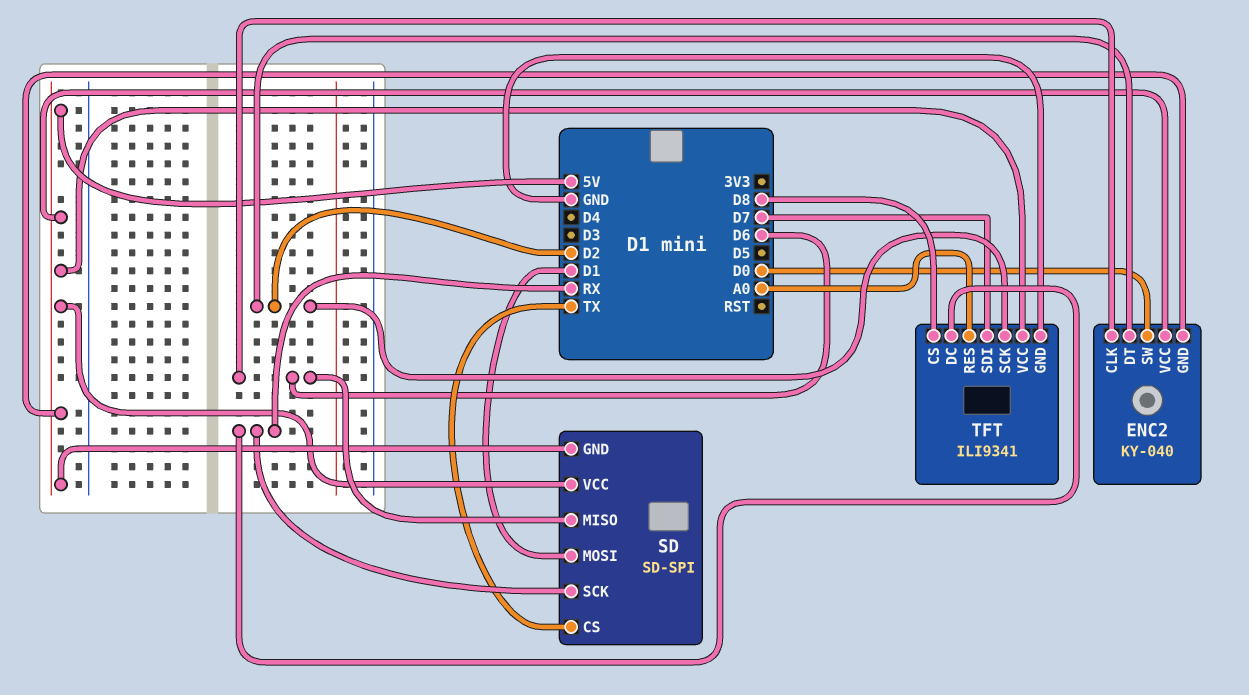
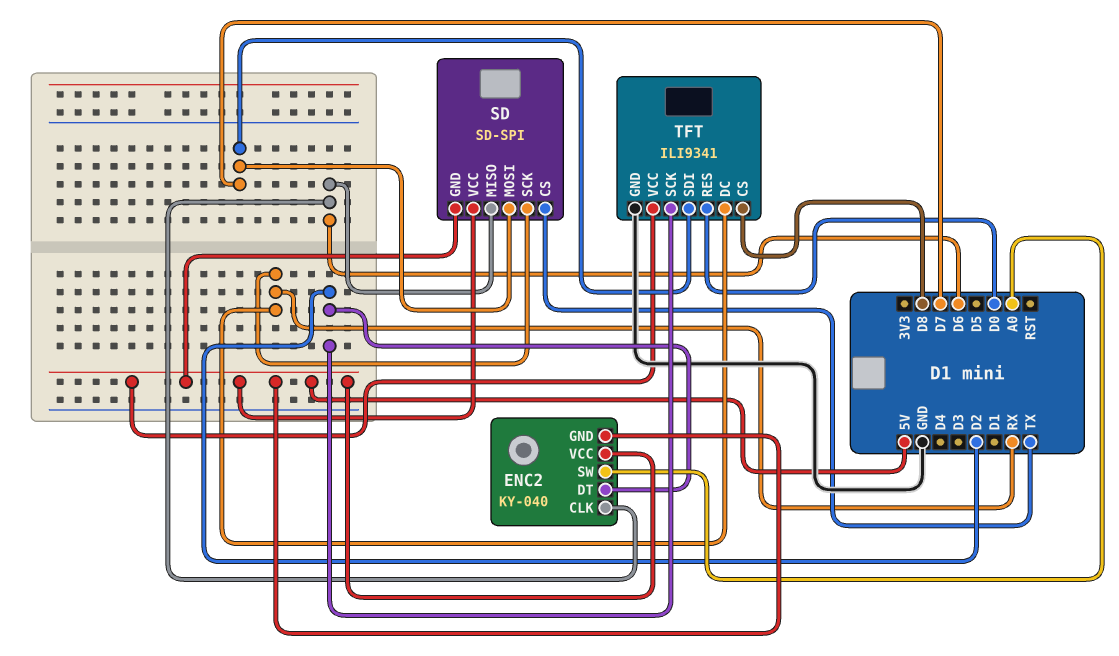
ENC2 pin SW: D0 -> A0
SD pin MOSI: D1 -> D7
TFT pin RES: A0 -> D0

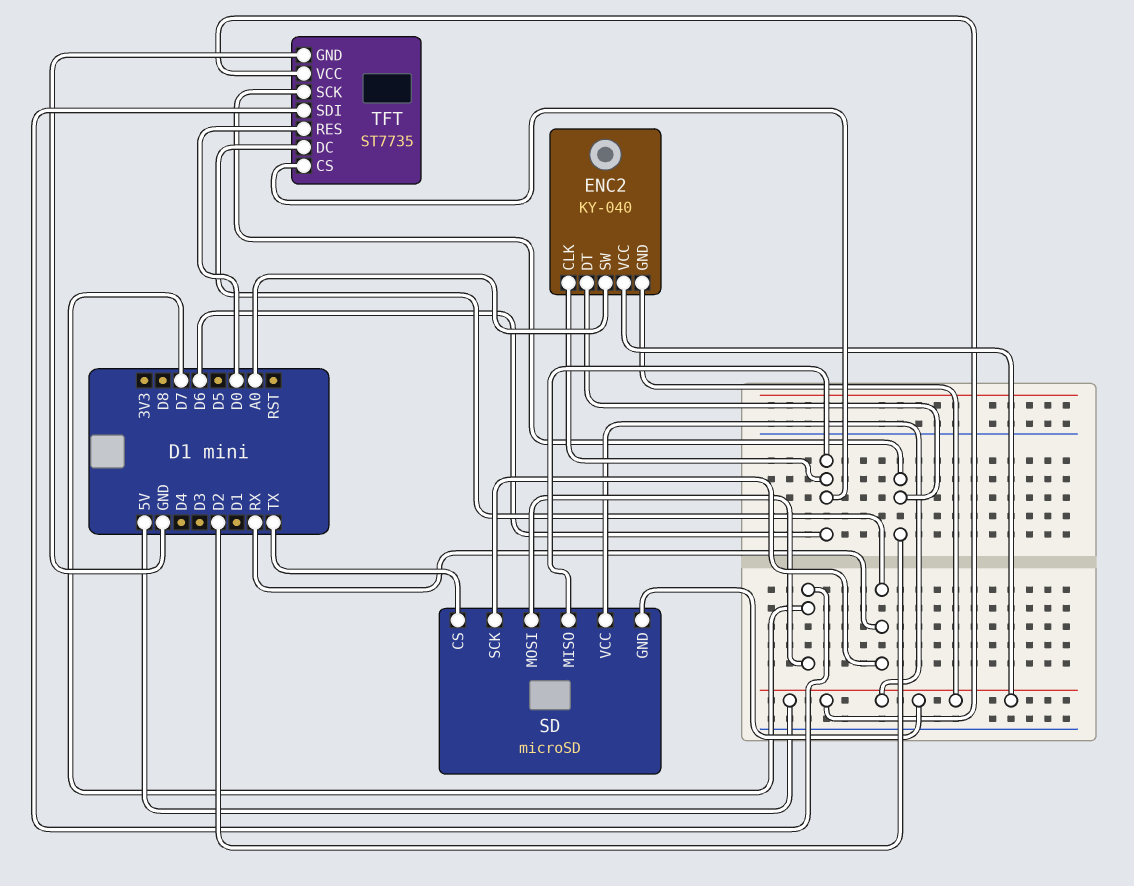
SD: SD-SPI -> microSD
TFT: ILI9341 -> ST7735
TFT pin CS: D8 -> D6

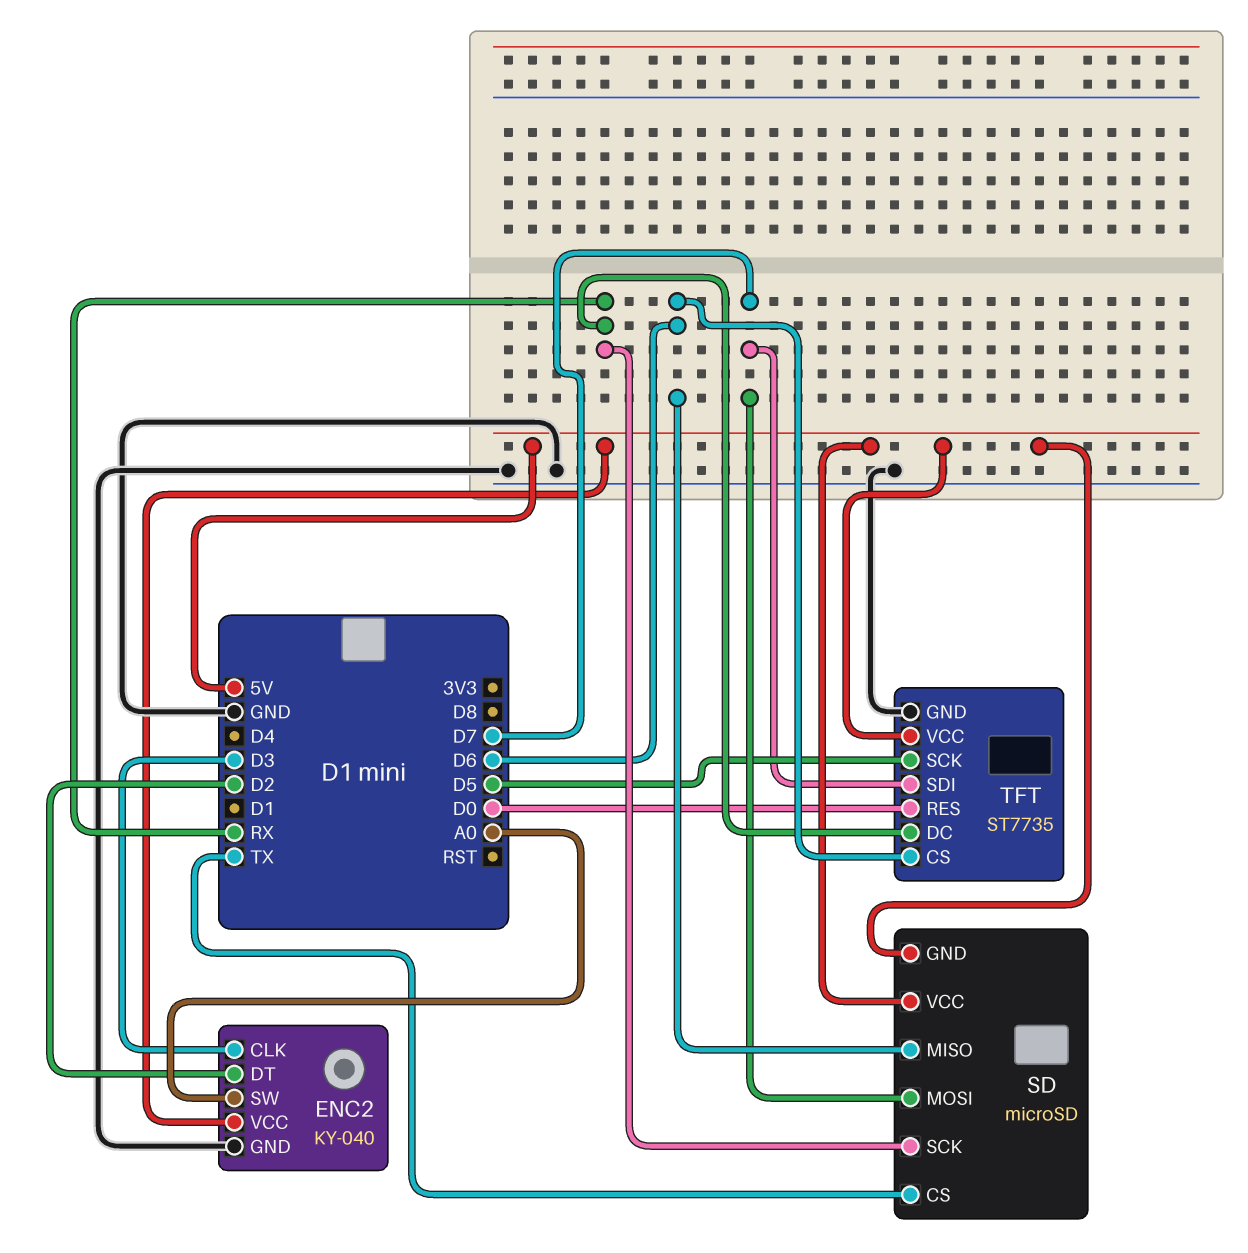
ENC2 pin CLK: D6 -> D3
ENC2 pin GND: 5V -> GND
TFT pin SCK: D2 -> D5

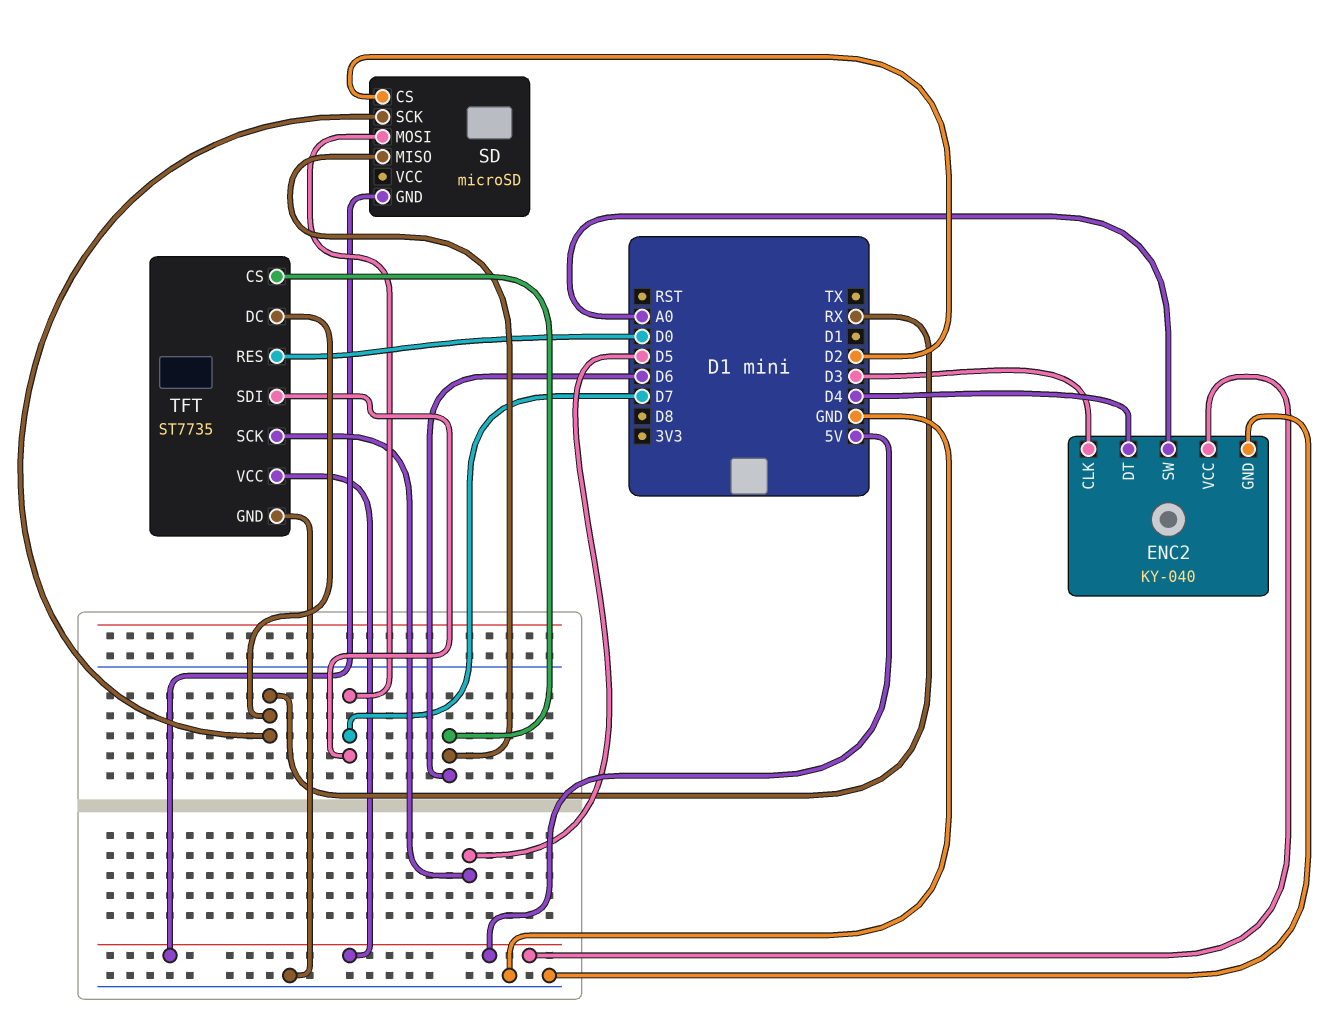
ENC2 pin DT: D2 -> D4
SD pin CS: TX -> D2
SD pin VCC: 5V -> none

